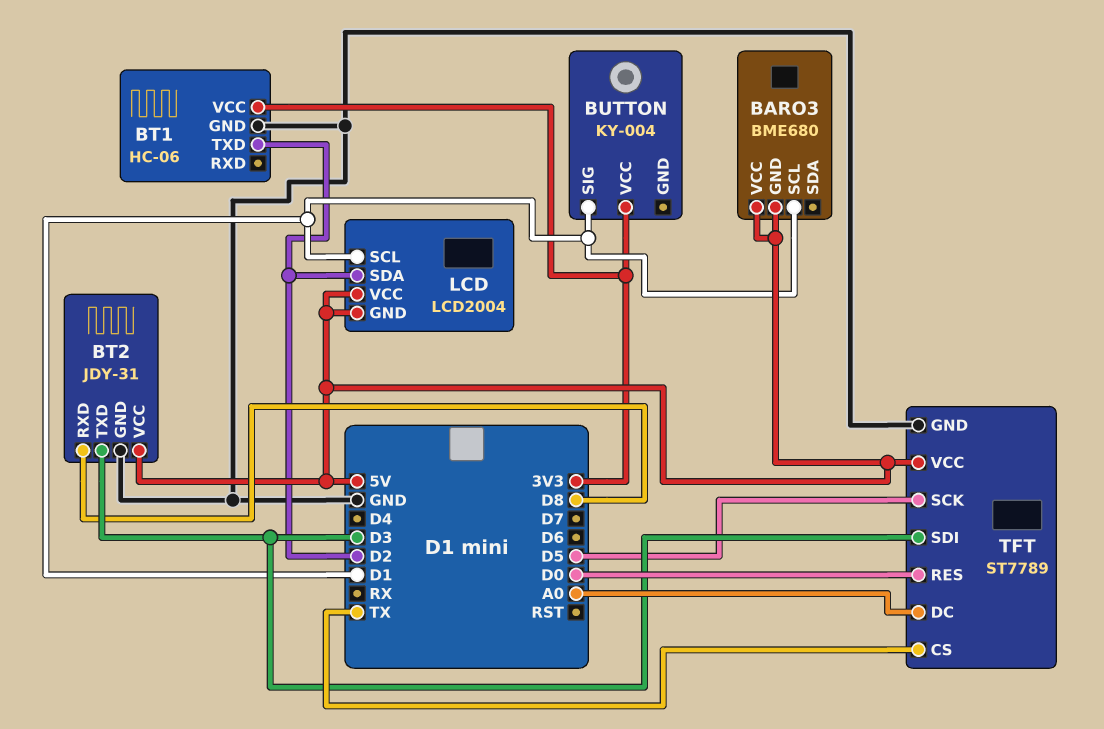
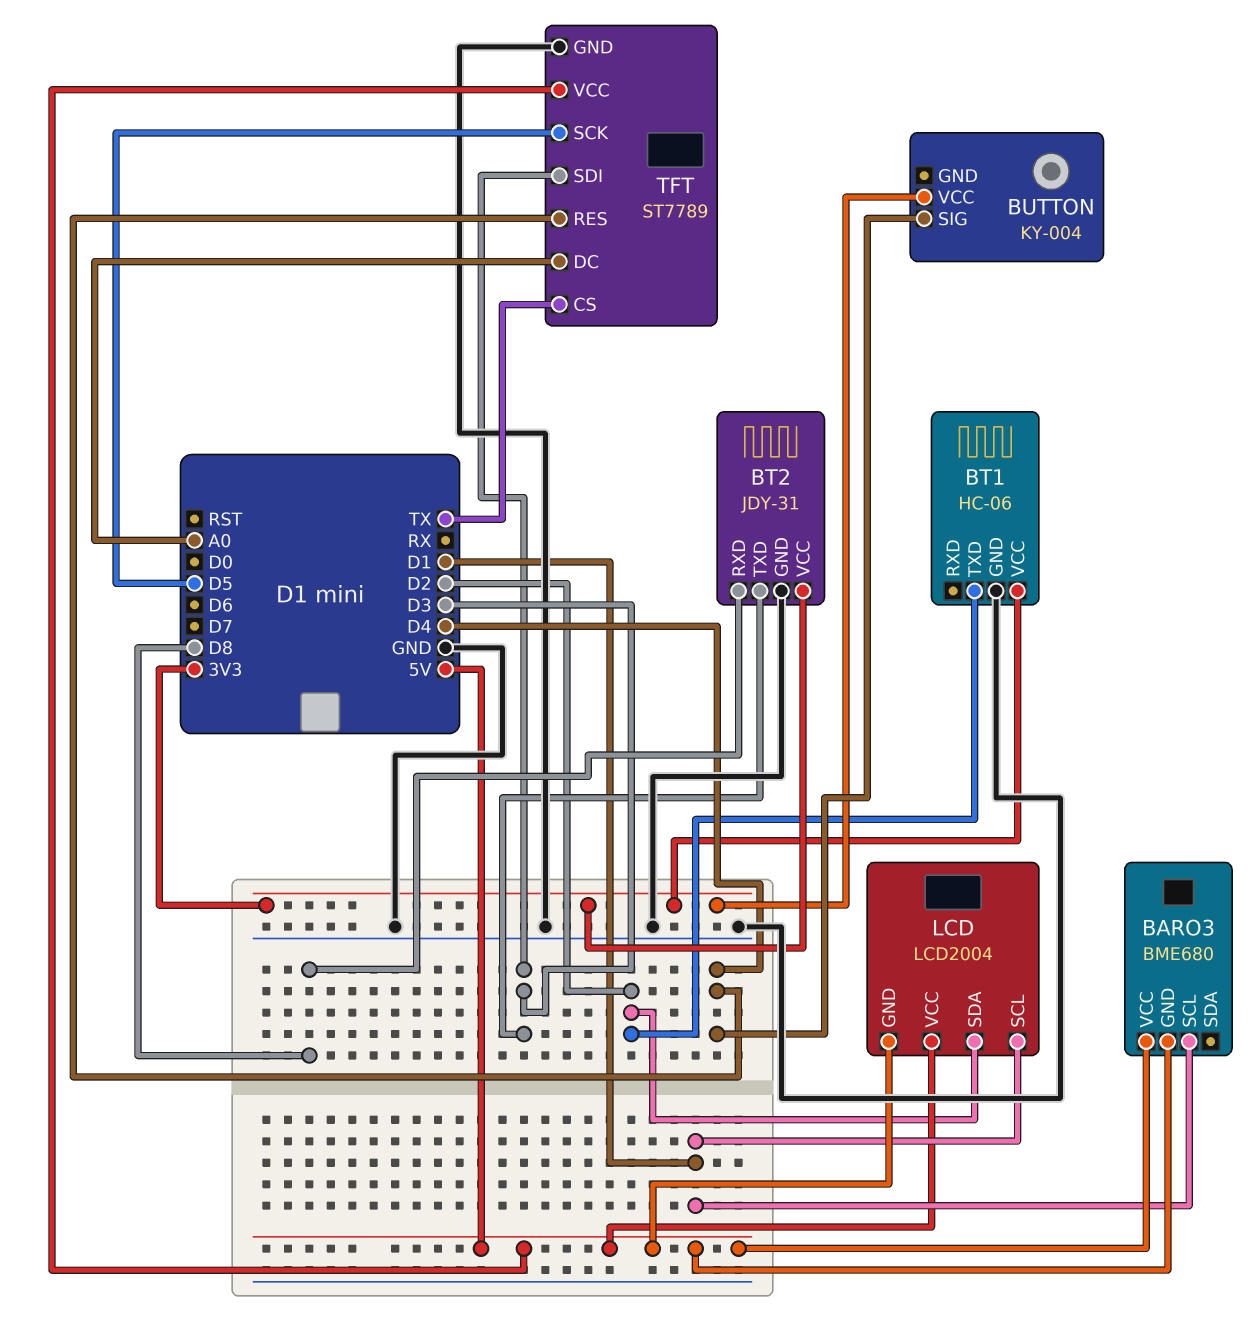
BT2 pin VCC: 5V -> 3V3
BUTTON pin SIG: D1 -> D4
TFT pin RES: D0 -> D4

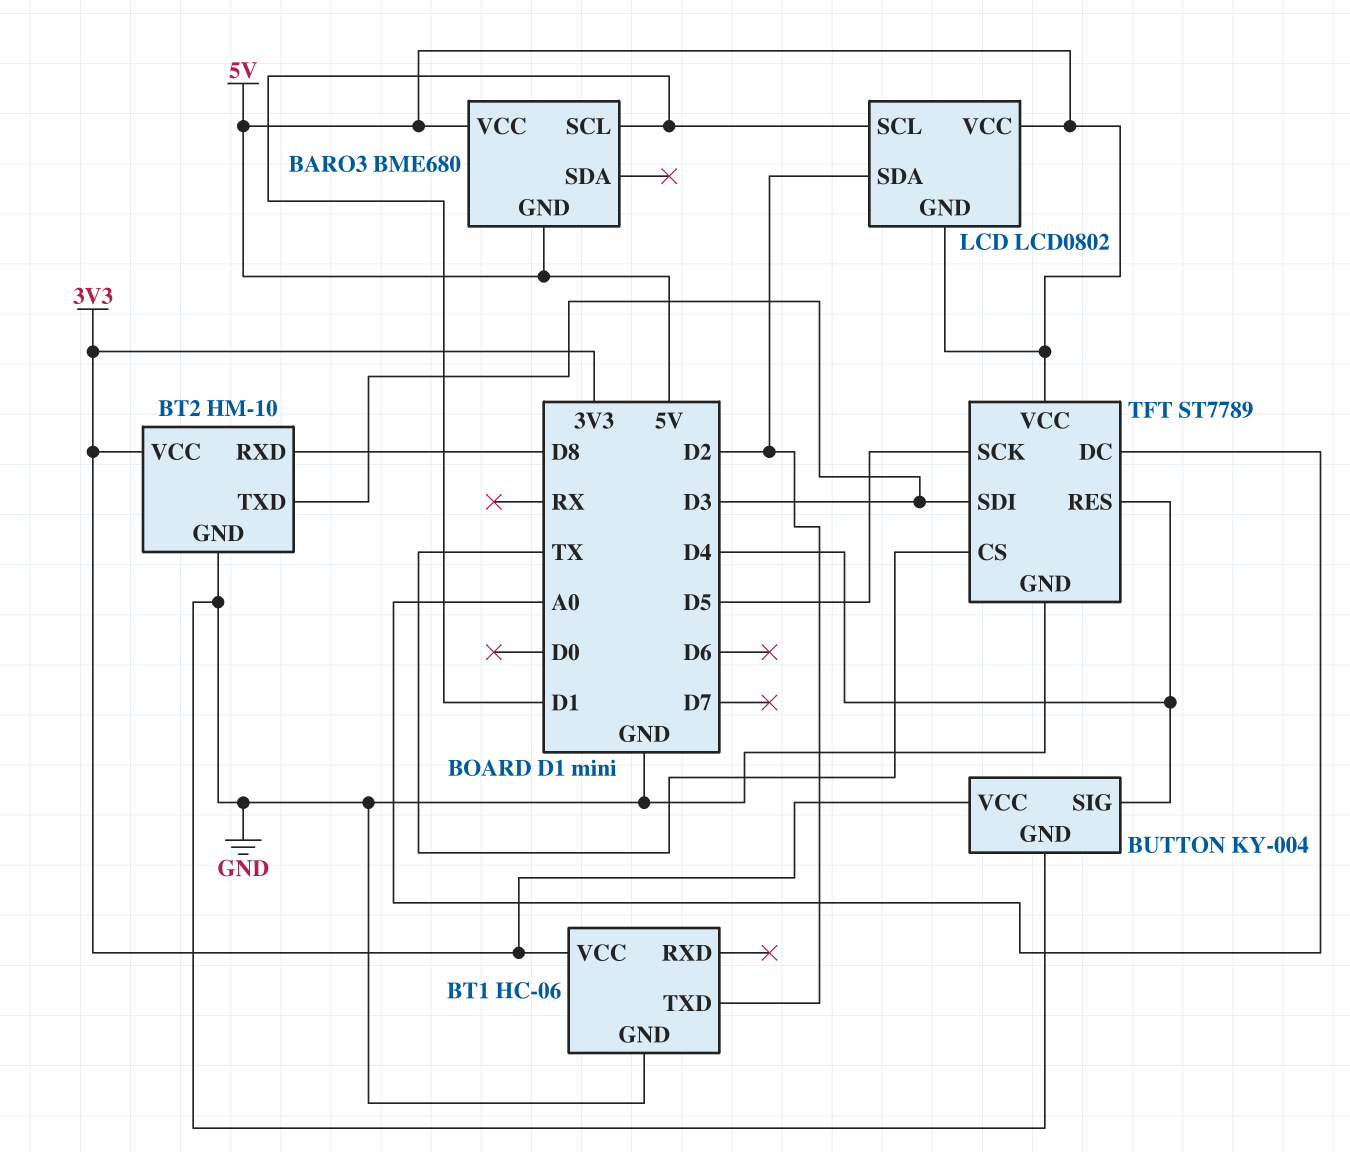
BT2: JDY-31 -> HM-10
BUTTON pin GND: none -> GND
LCD: LCD2004 -> LCD0802

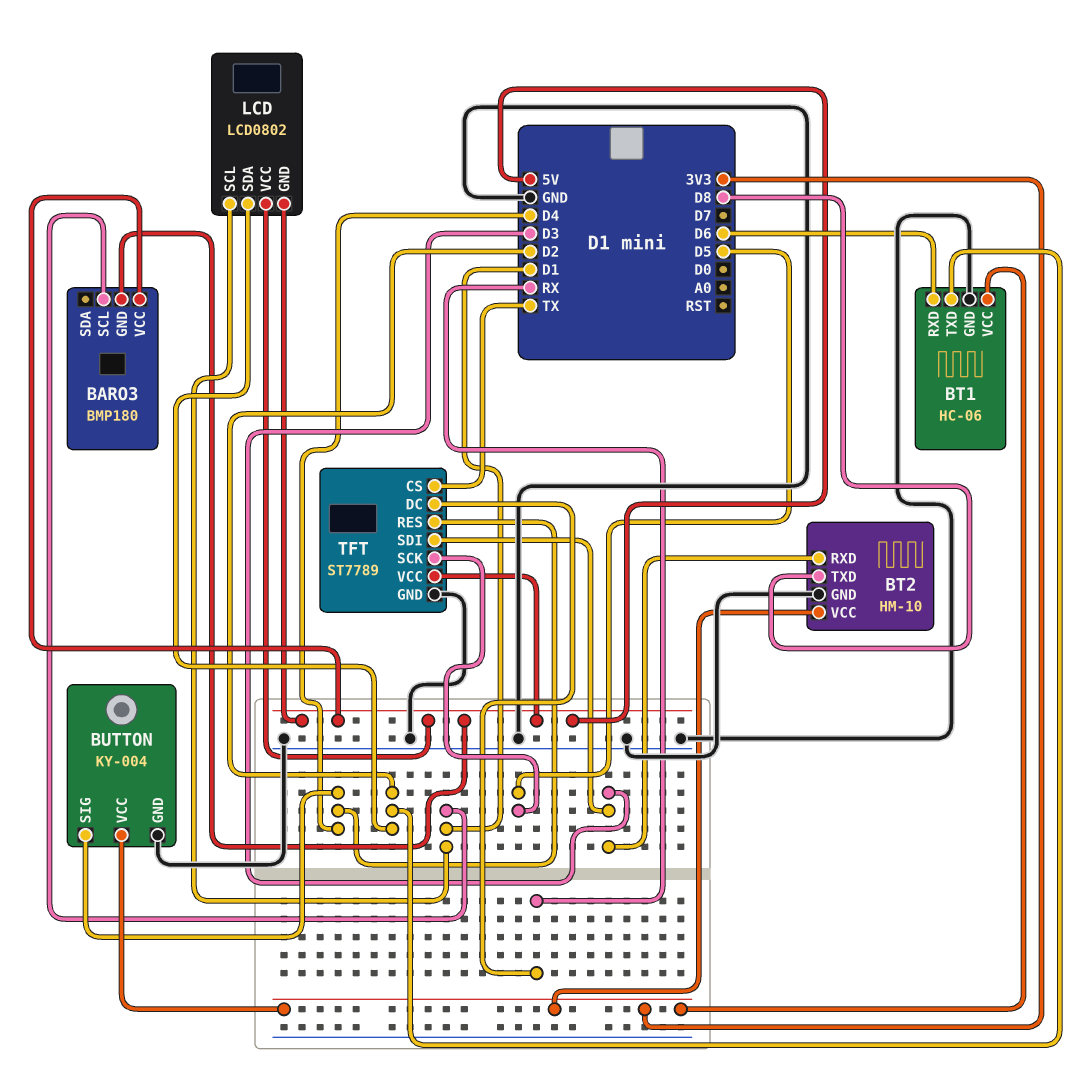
BARO3: BME680 -> BMP180
BT1 pin RXD: none -> D6
BT2 pin RXD: D8 -> D3
BT2 pin TXD: D3 -> D8
TFT pin DC: A0 -> RX

